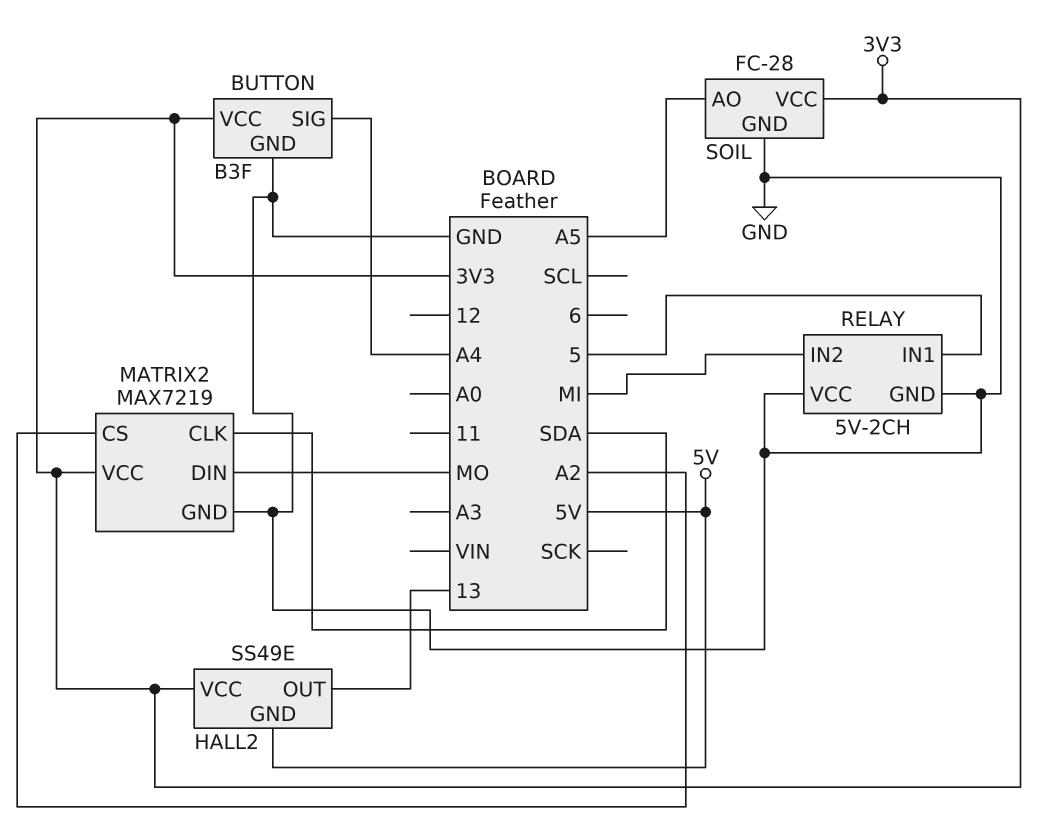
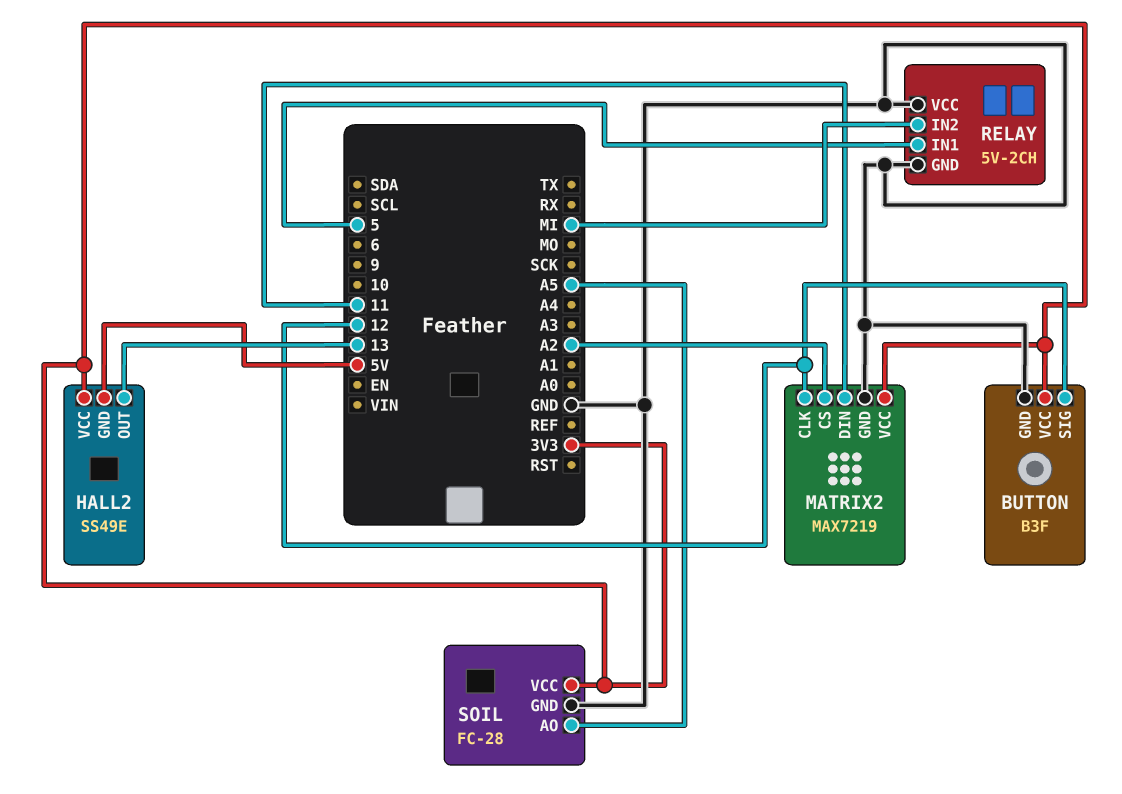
BUTTON pin SIG: A4 -> 12
MATRIX2 pin CLK: SDA -> 12
MATRIX2 pin DIN: MO -> 11

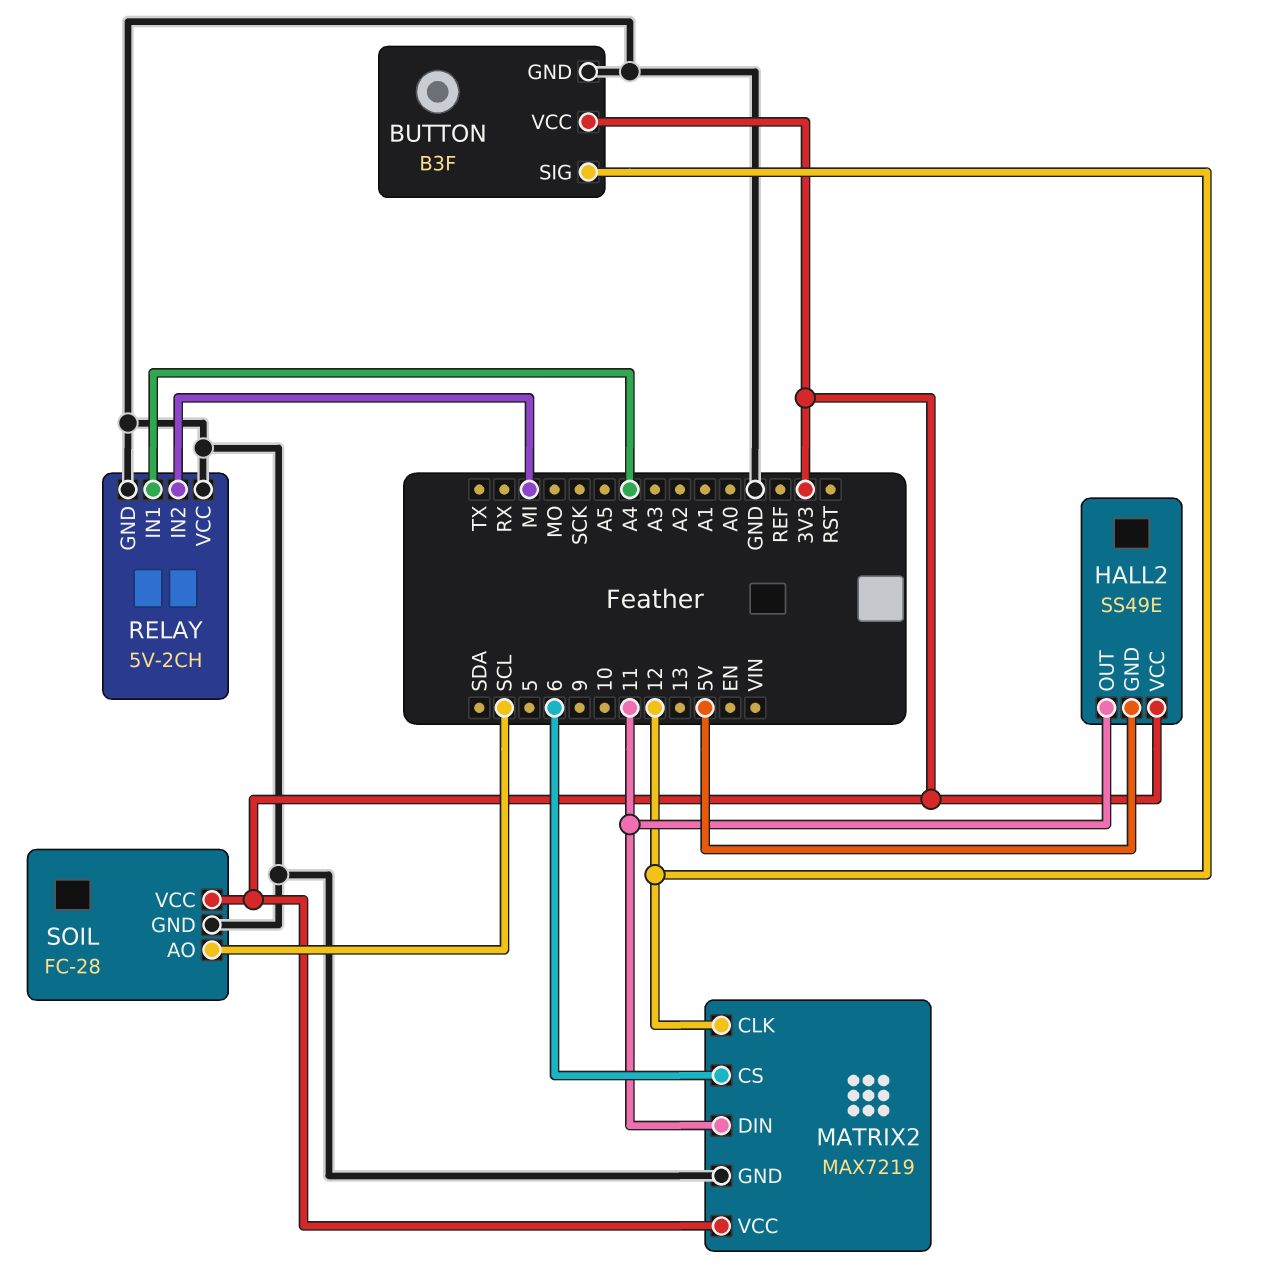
HALL2 pin OUT: 13 -> 11
MATRIX2 pin CS: A2 -> 6
RELAY pin IN1: 5 -> A4
SOIL pin AO: A5 -> SCL

